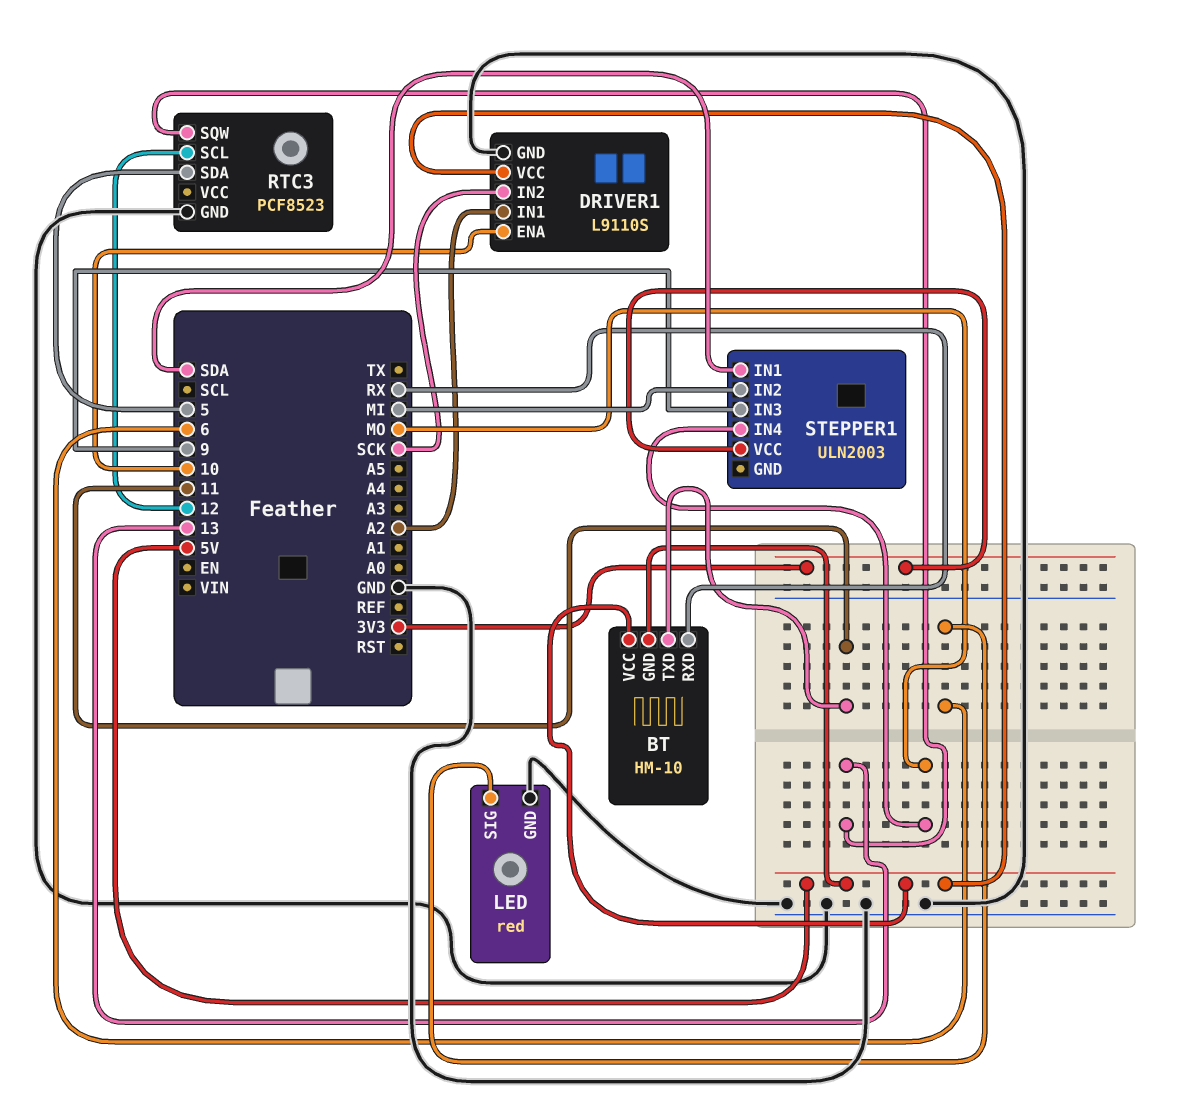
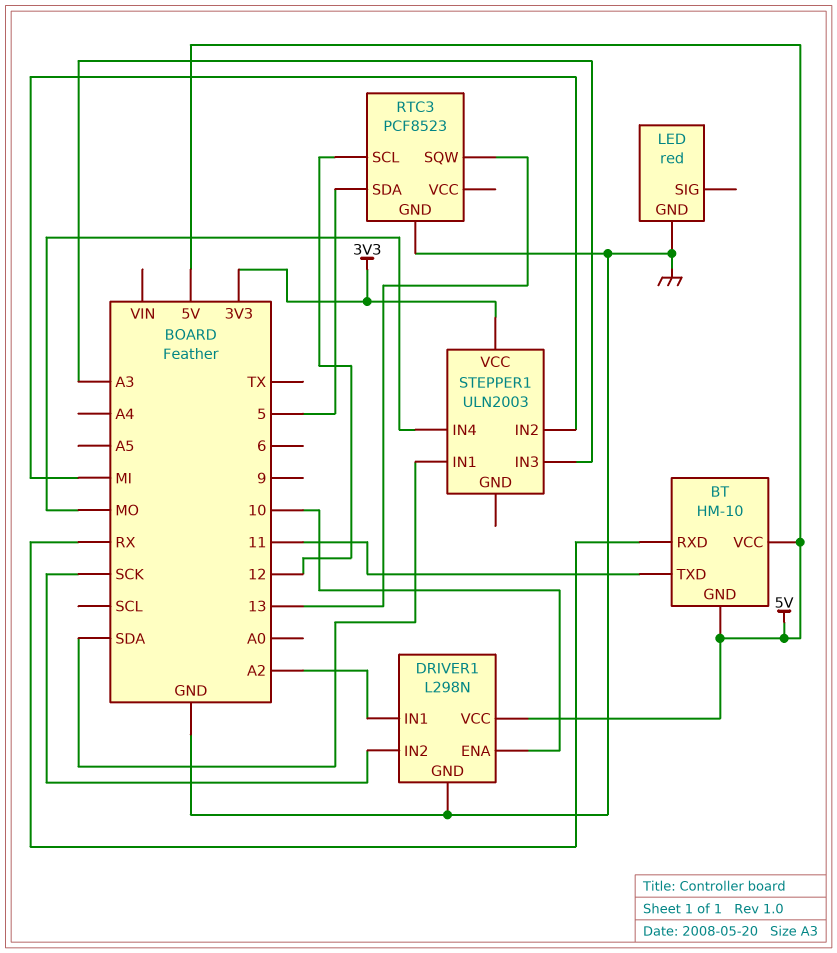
DRIVER1: L9110S -> L298N
LED pin SIG: 6 -> none
STEPPER1 pin IN3: 9 -> A3

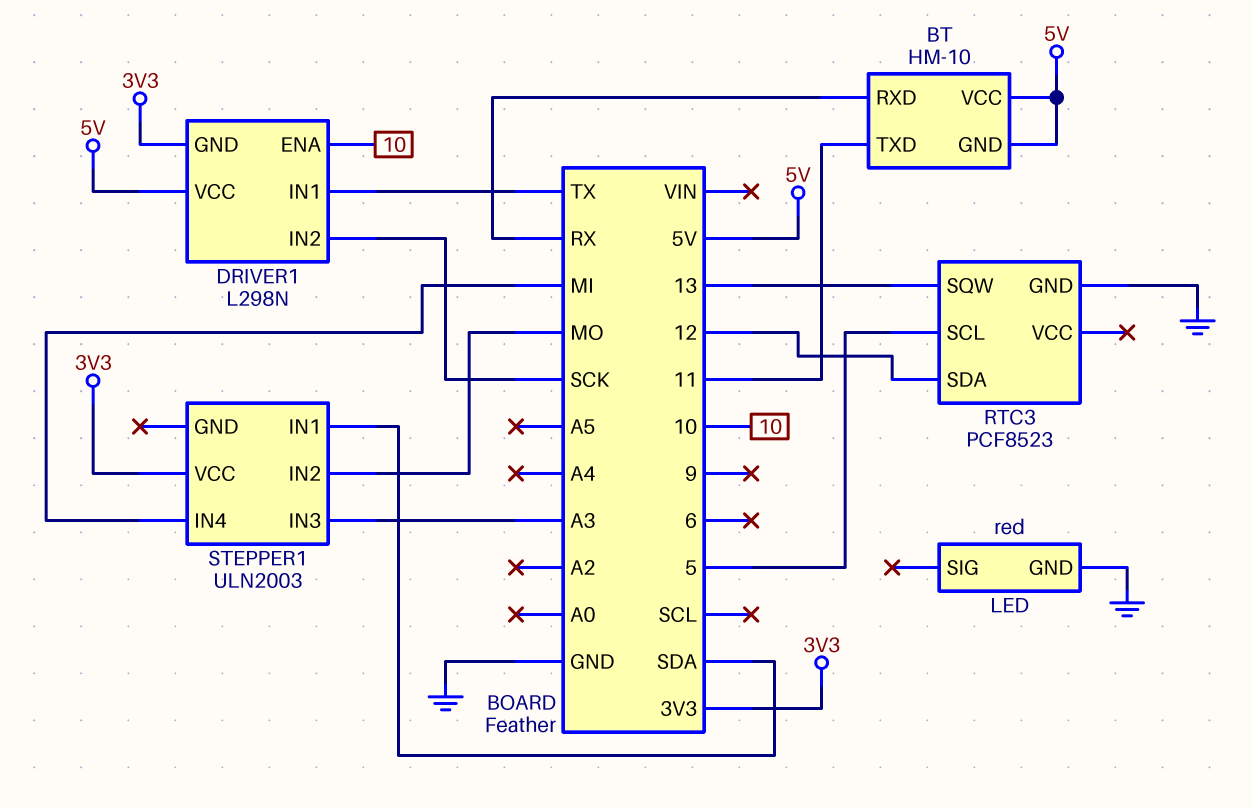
DRIVER1 pin GND: GND -> 3V3
DRIVER1 pin IN1: A2 -> TX
RTC3 pin SCL: 12 -> 5
RTC3 pin SDA: 5 -> 12
STEPPER1 pin IN2: MI -> MO
STEPPER1 pin IN4: MO -> MI

